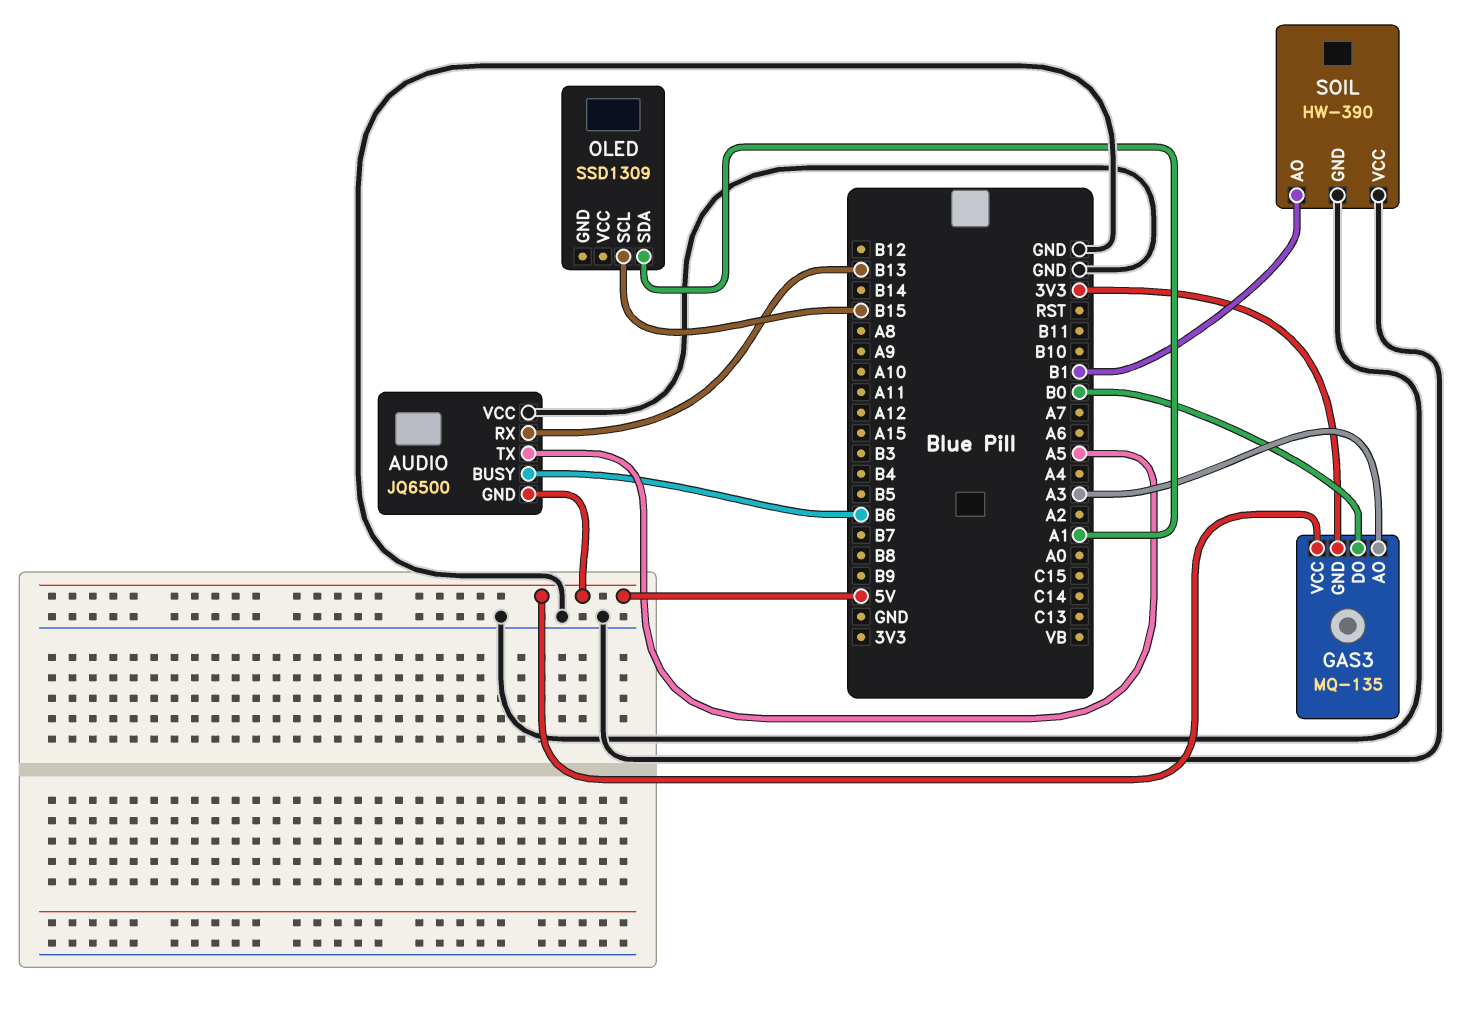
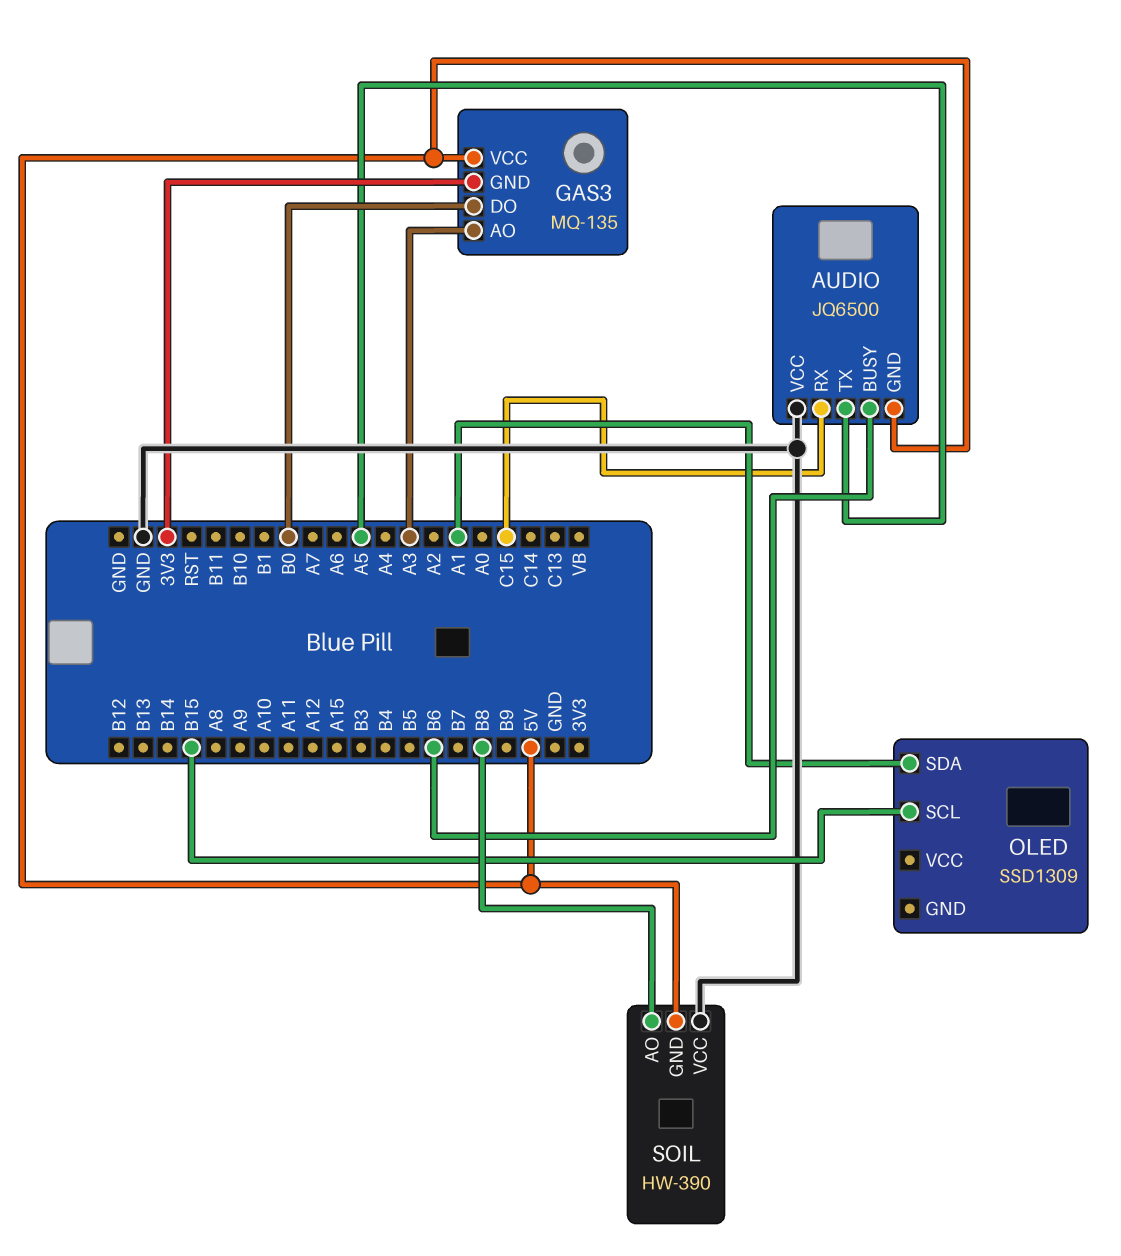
AUDIO pin RX: B13 -> C15
SOIL pin AO: B1 -> B8
SOIL pin GND: GND -> 5V

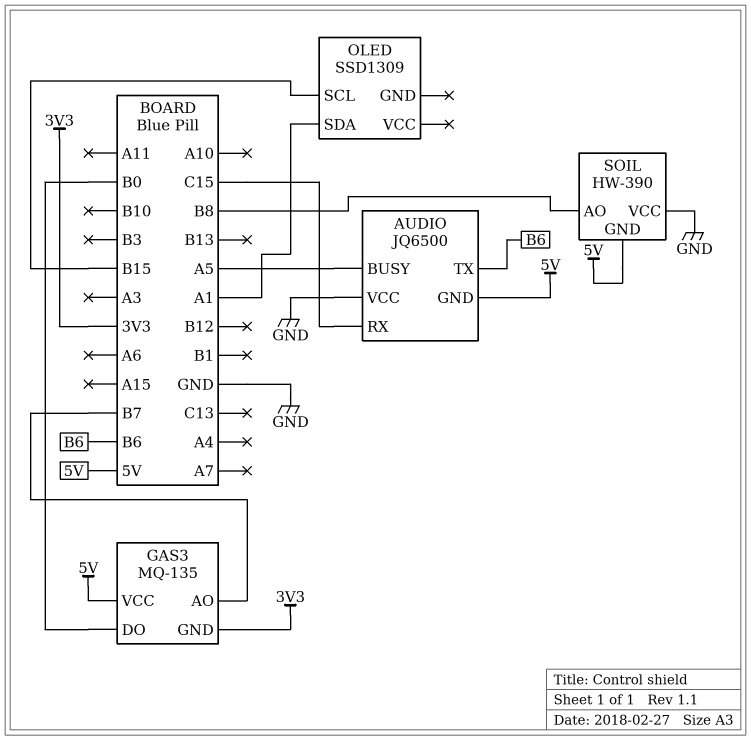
AUDIO pin BUSY: B6 -> A5
AUDIO pin TX: A5 -> B6
GAS3 pin AO: A3 -> B7

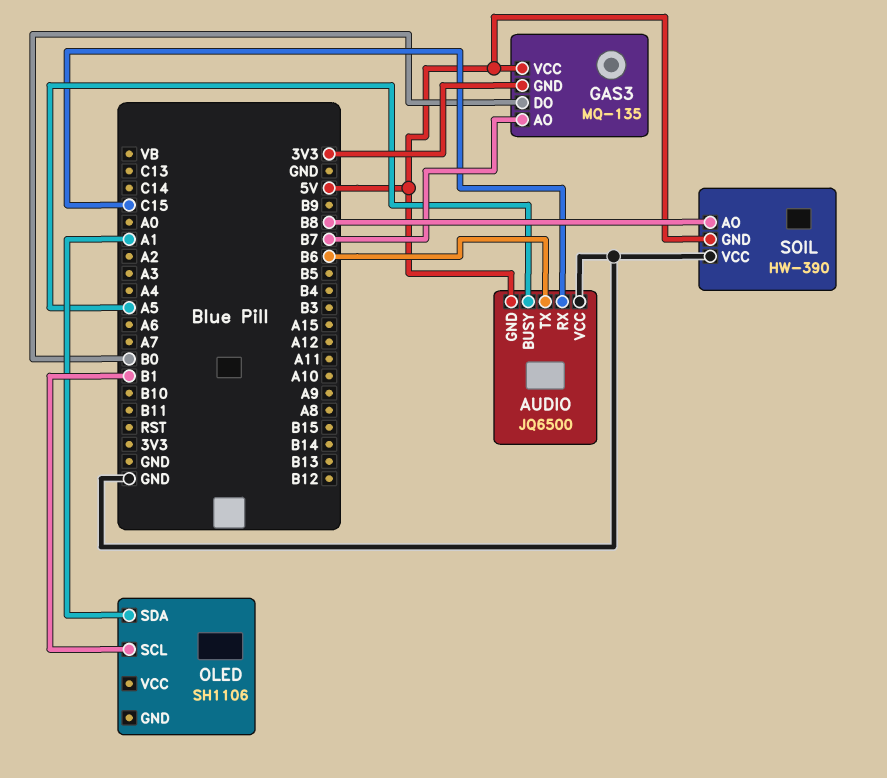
OLED: SSD1309 -> SH1106
OLED pin SCL: B15 -> B1

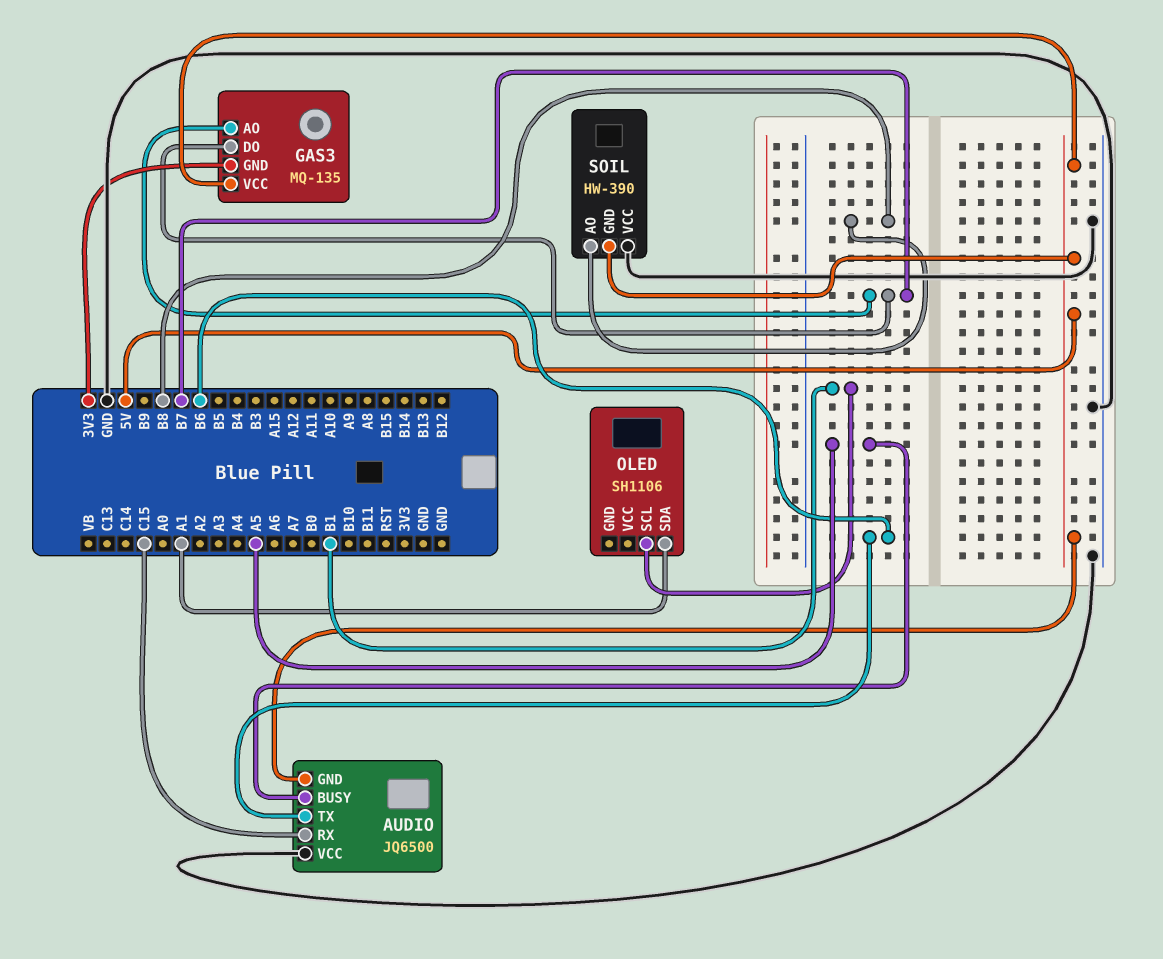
GAS3 pin DO: B0 -> B7

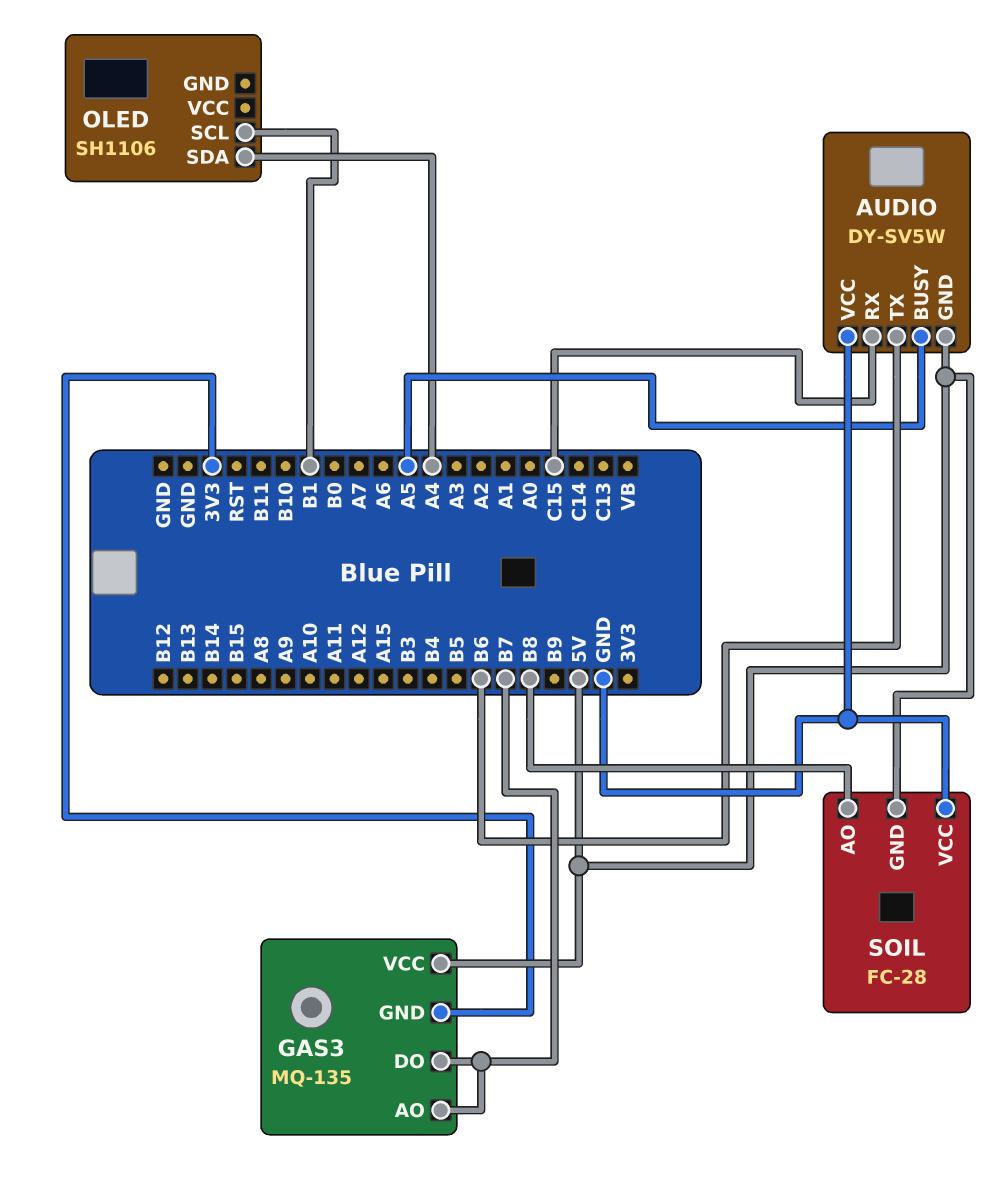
AUDIO: JQ6500 -> DY-SV5W
OLED pin SDA: A1 -> A4
SOIL: HW-390 -> FC-28

